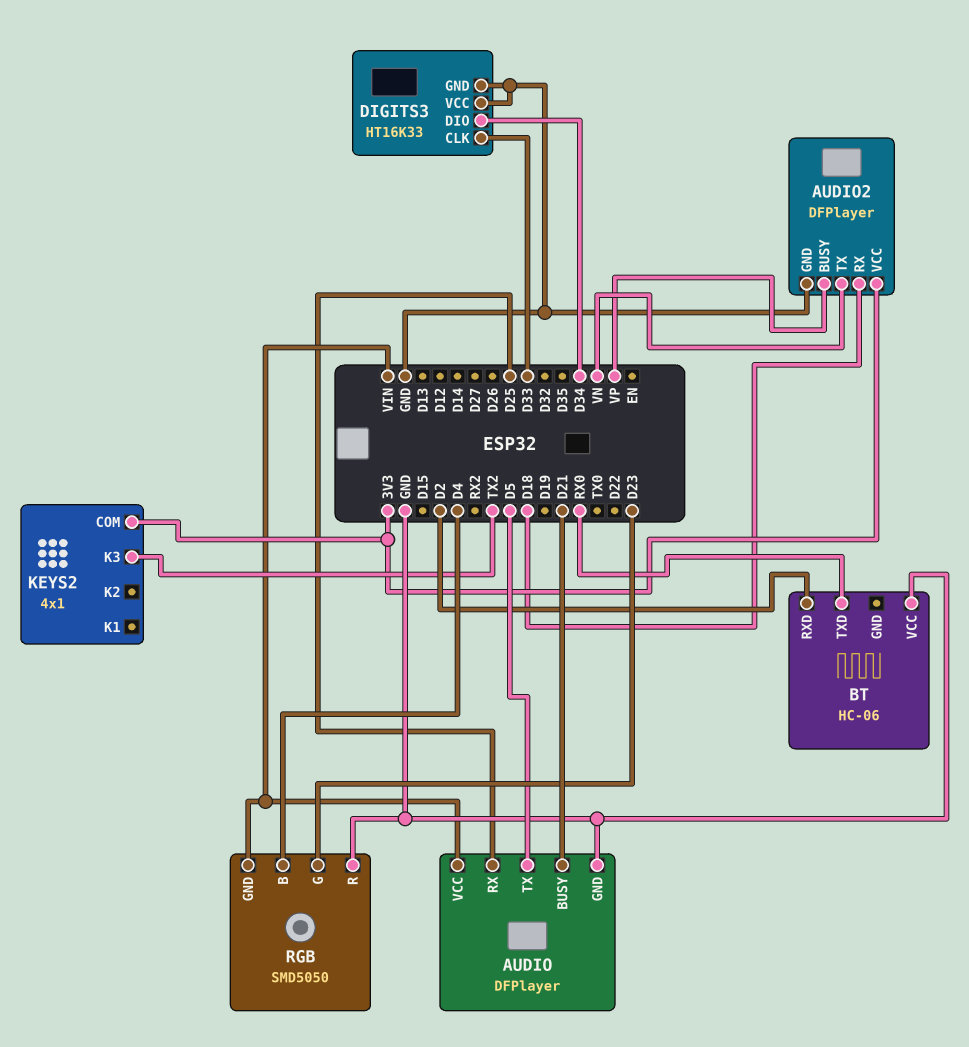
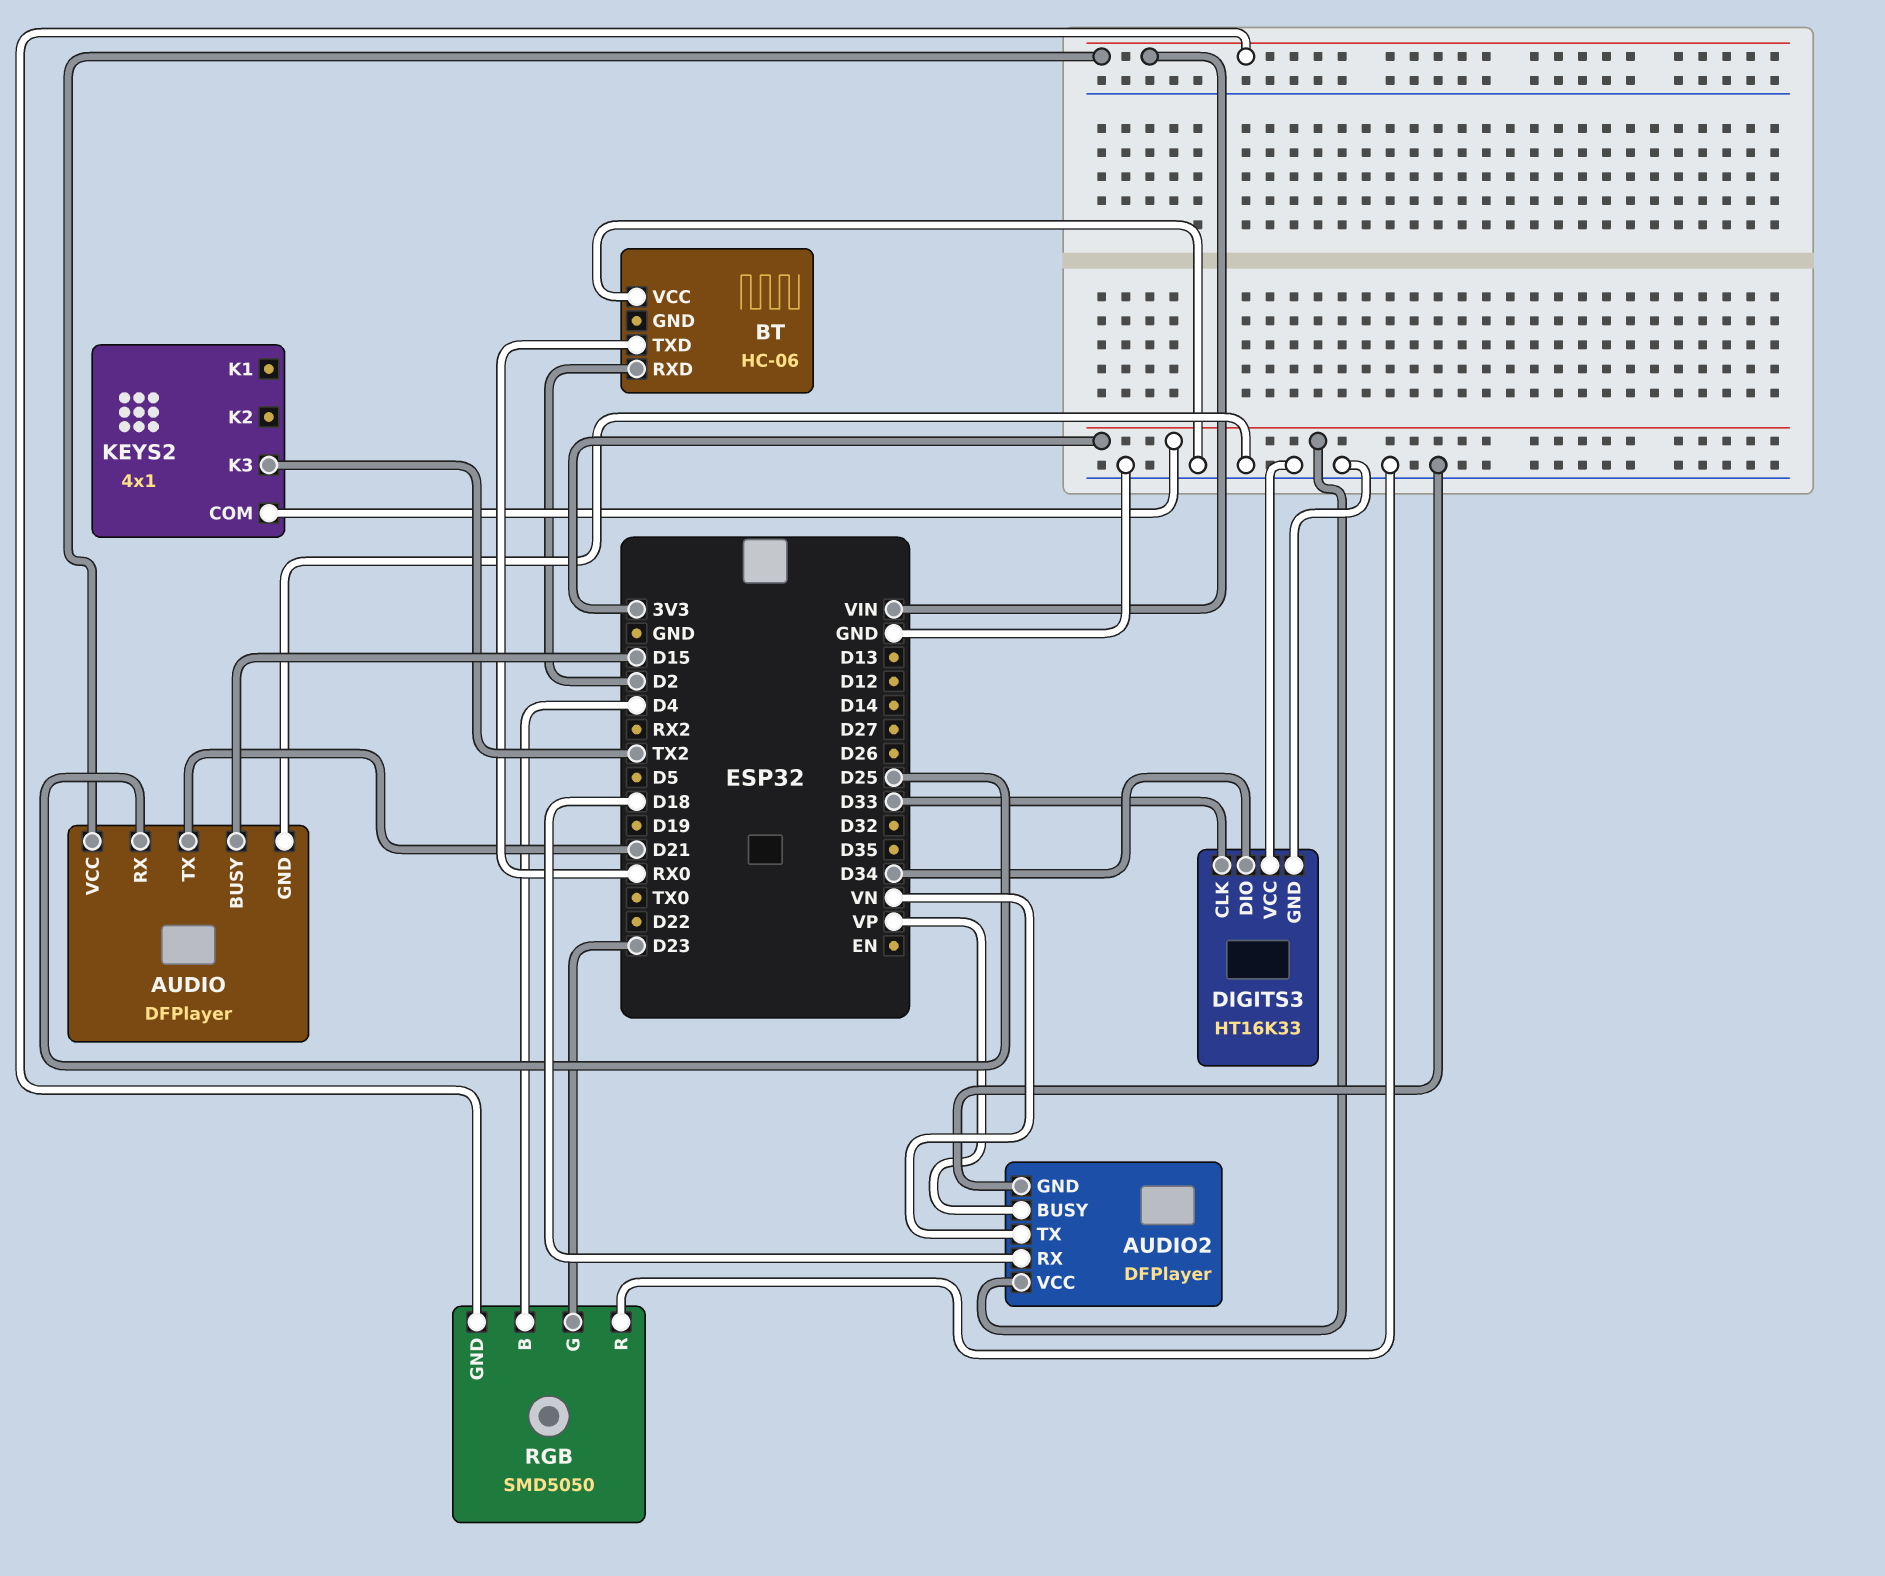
AUDIO pin BUSY: D21 -> D15
AUDIO pin TX: D5 -> D21

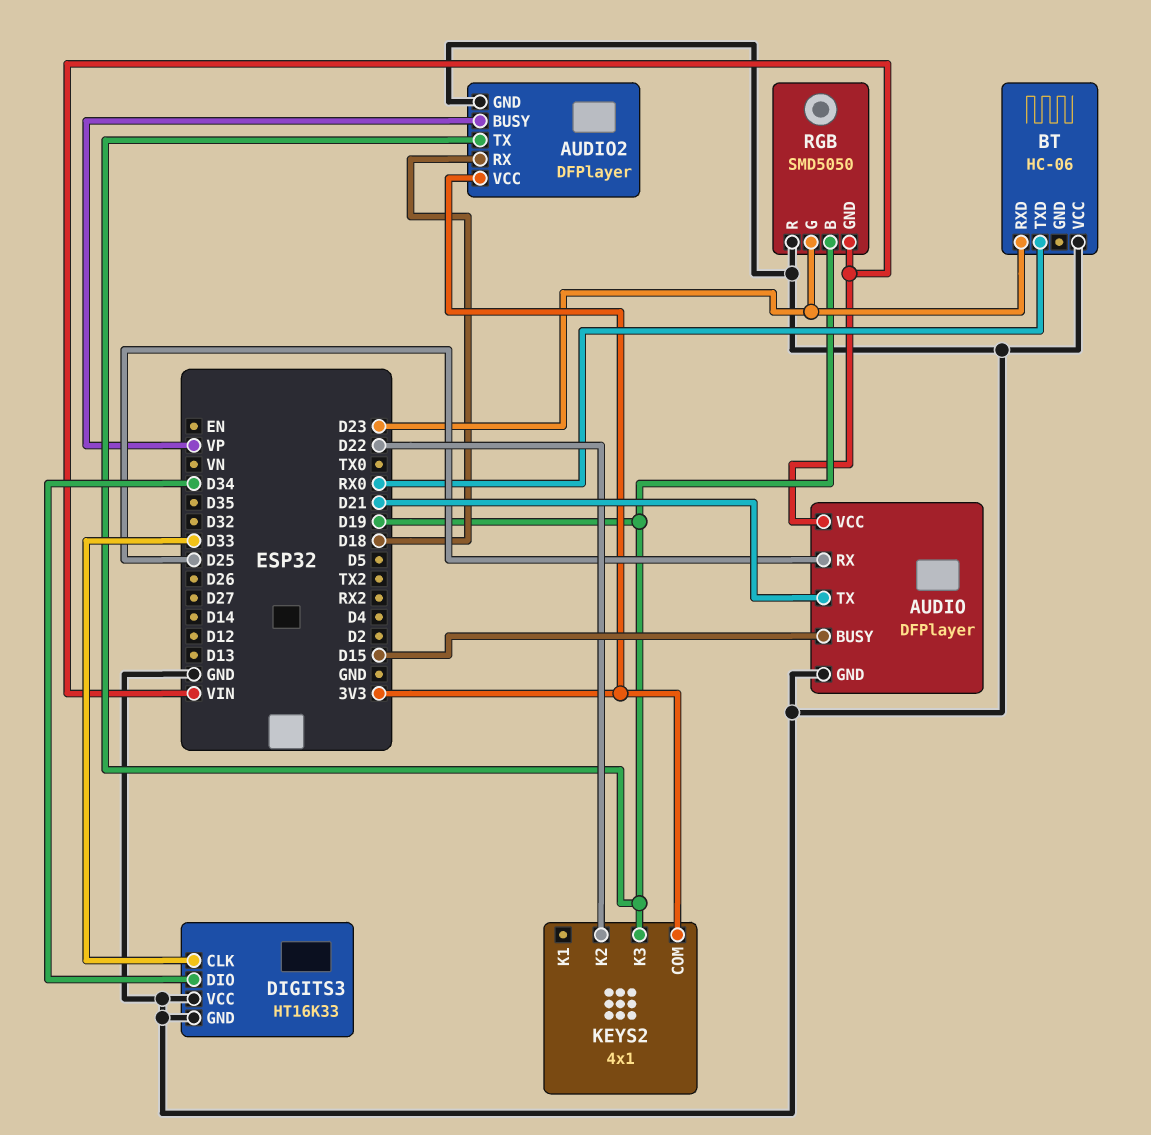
AUDIO2 pin TX: VN -> D19
BT pin RXD: D2 -> D23
KEYS2 pin K2: none -> D22
KEYS2 pin K3: TX2 -> D19
RGB pin B: D4 -> D19

